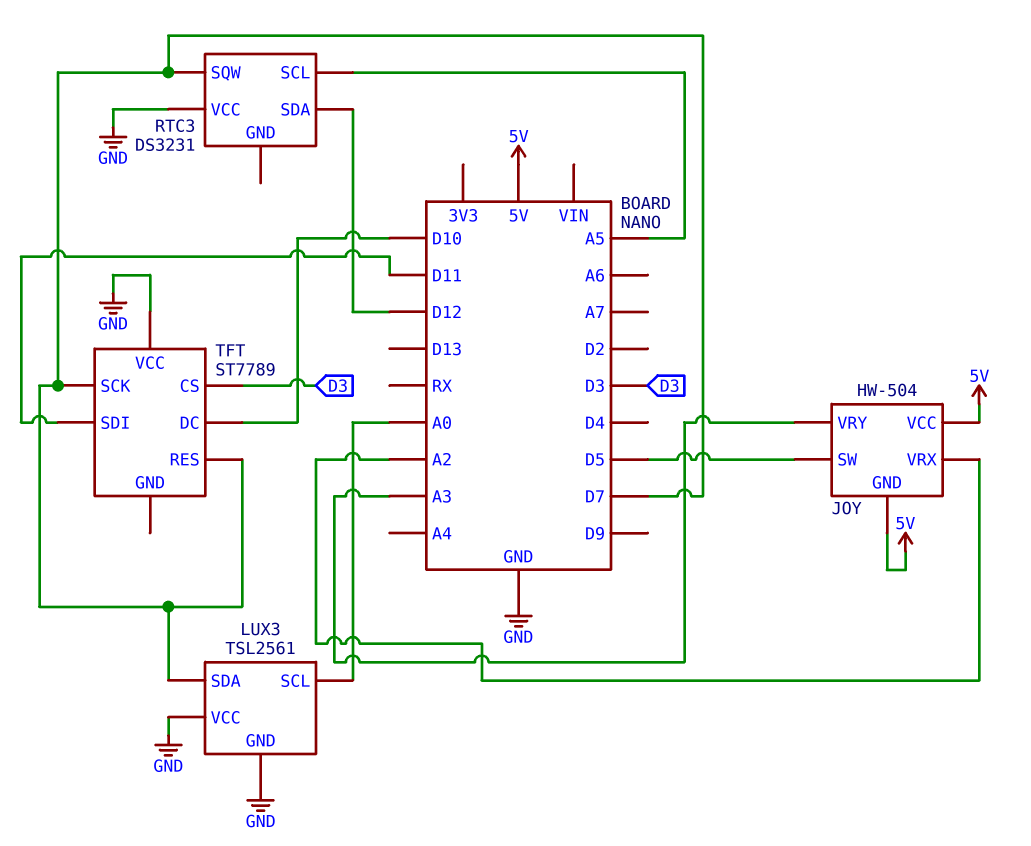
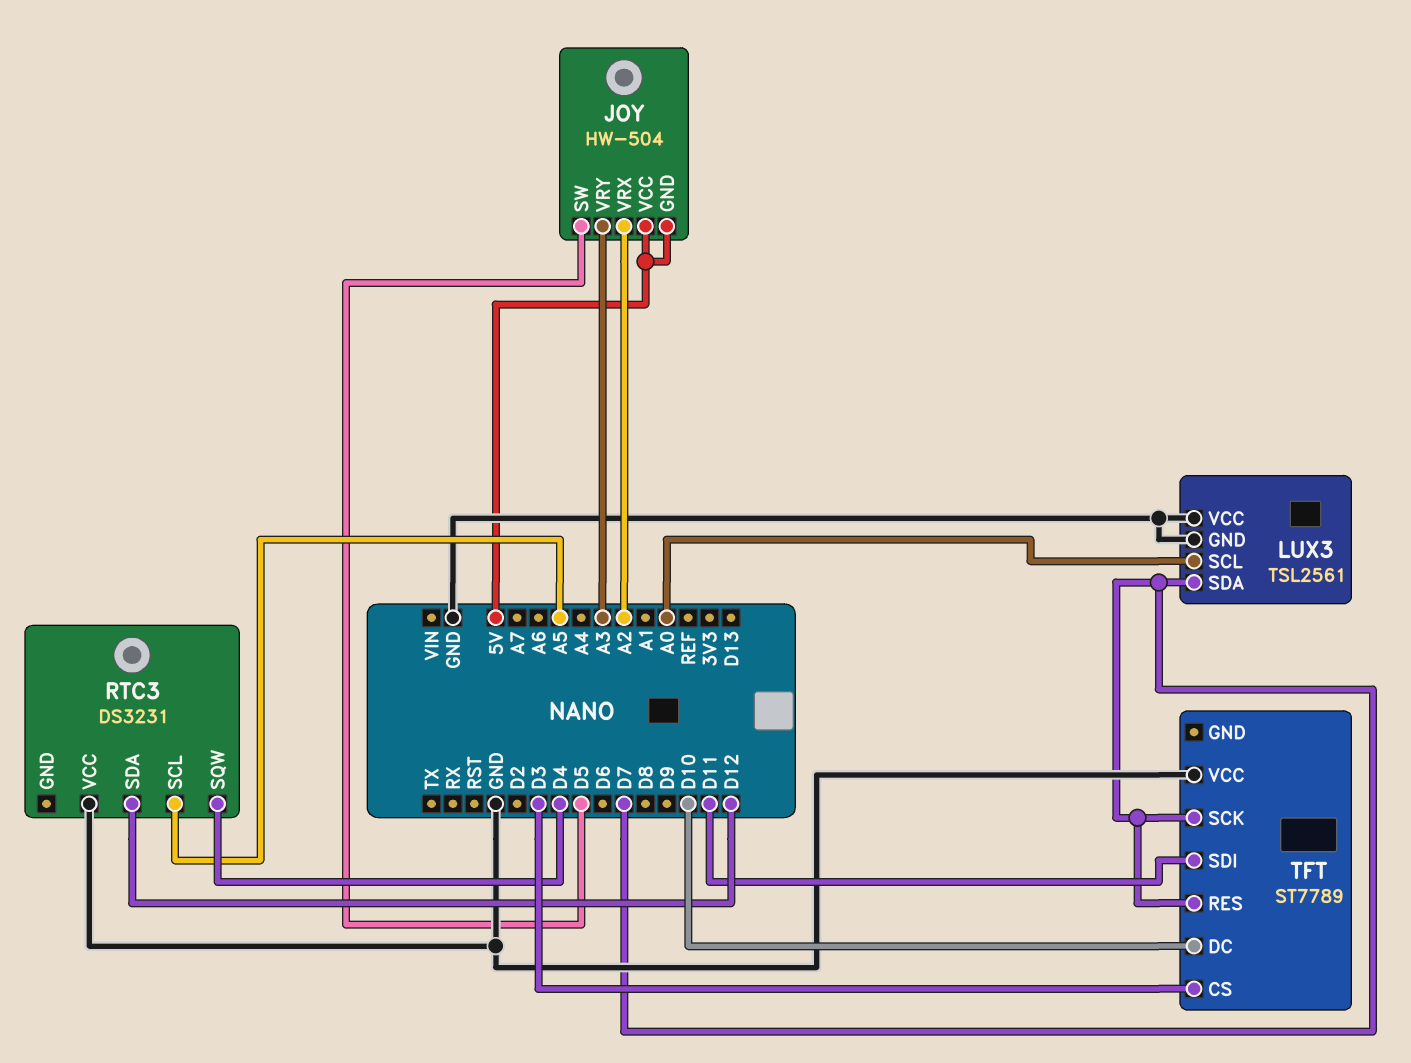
RTC3 pin SQW: D7 -> D4

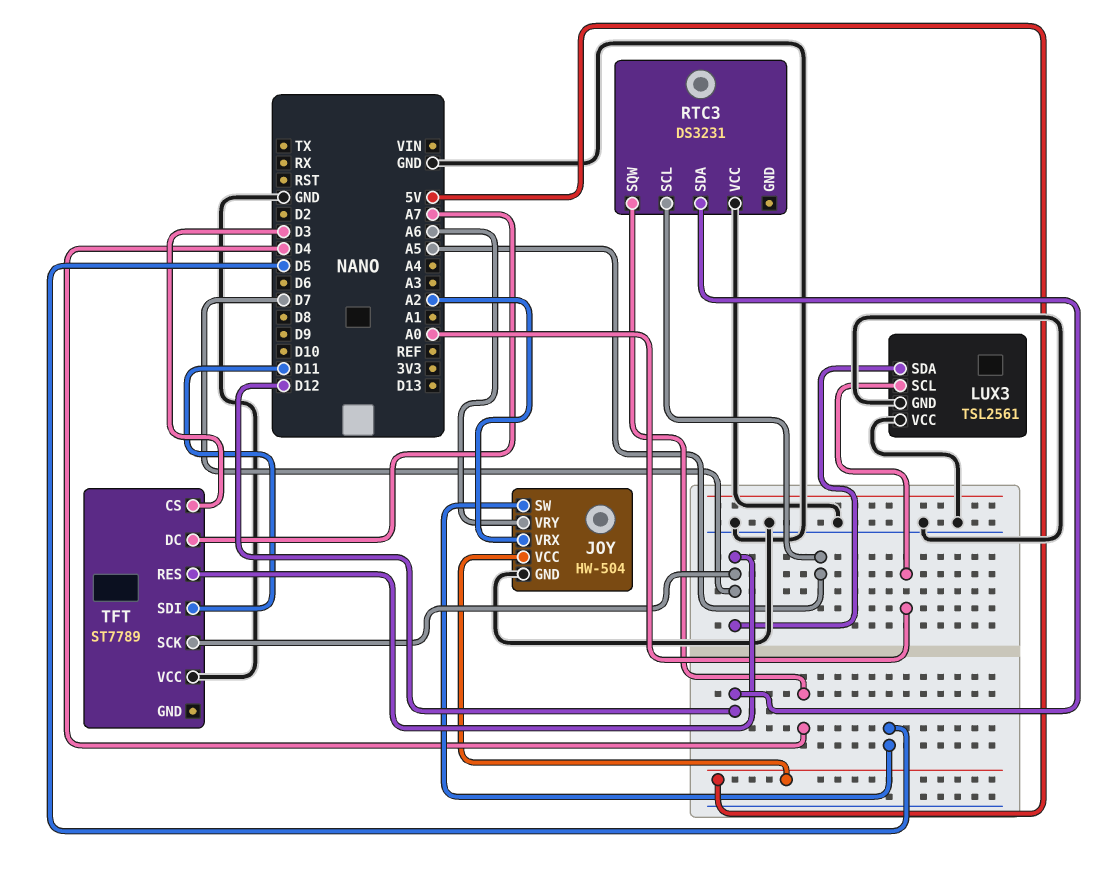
JOY pin GND: 5V -> GND
JOY pin VRY: A3 -> A6
TFT pin DC: D10 -> A7

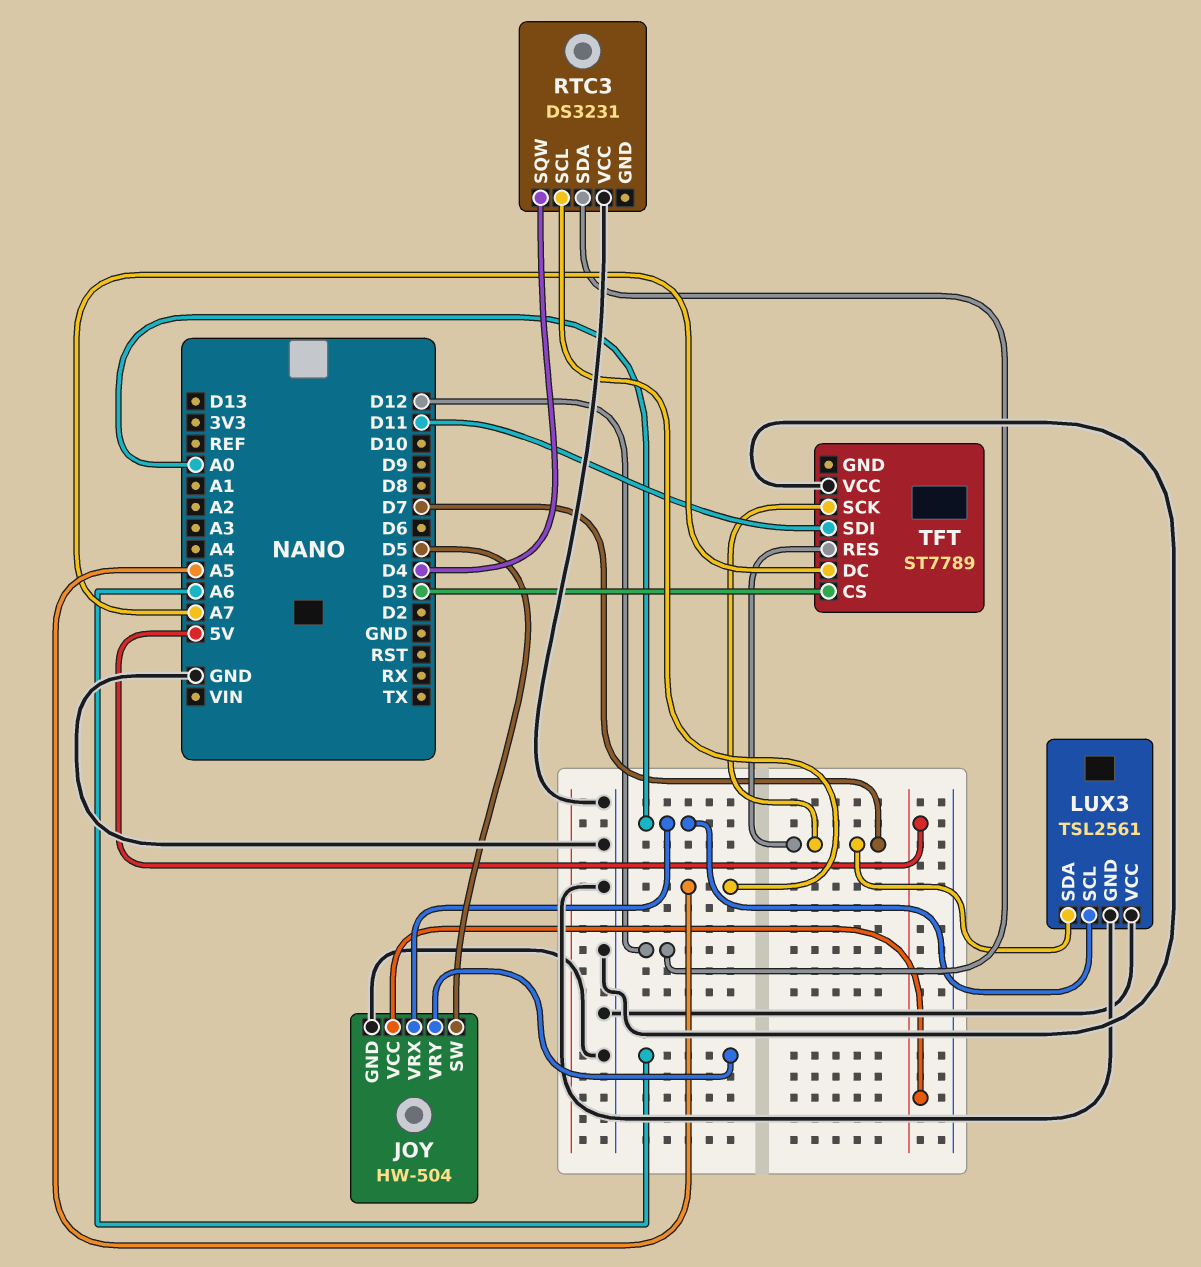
JOY pin VRX: A2 -> A0

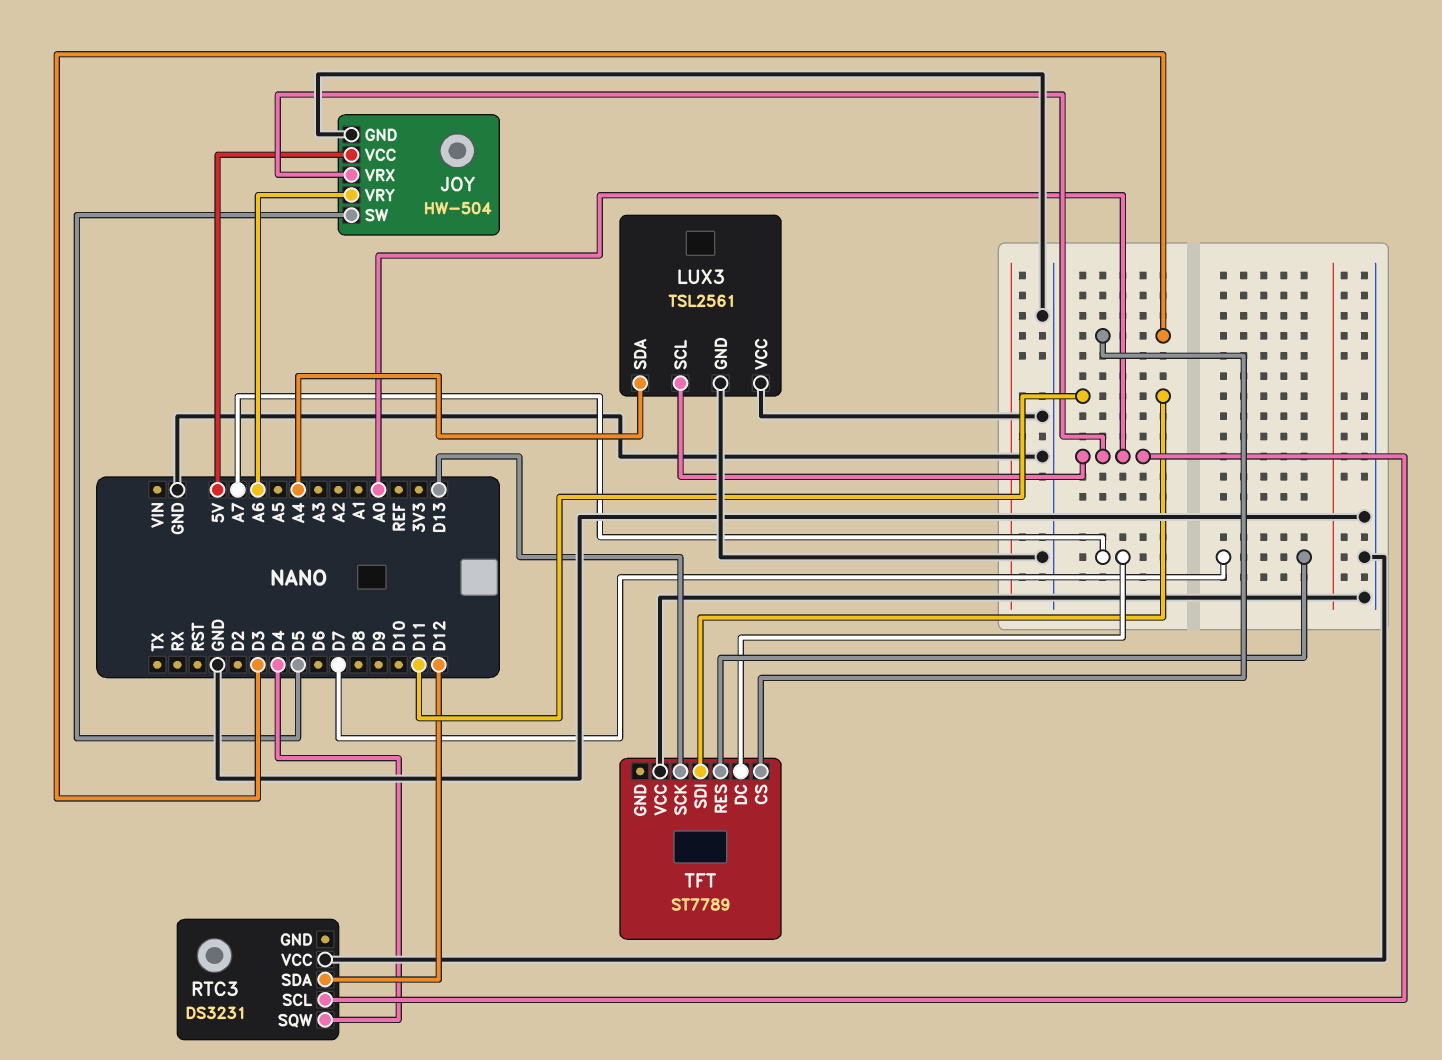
LUX3 pin SDA: D7 -> A4
RTC3 pin SCL: A5 -> A0
TFT pin SCK: D7 -> D13

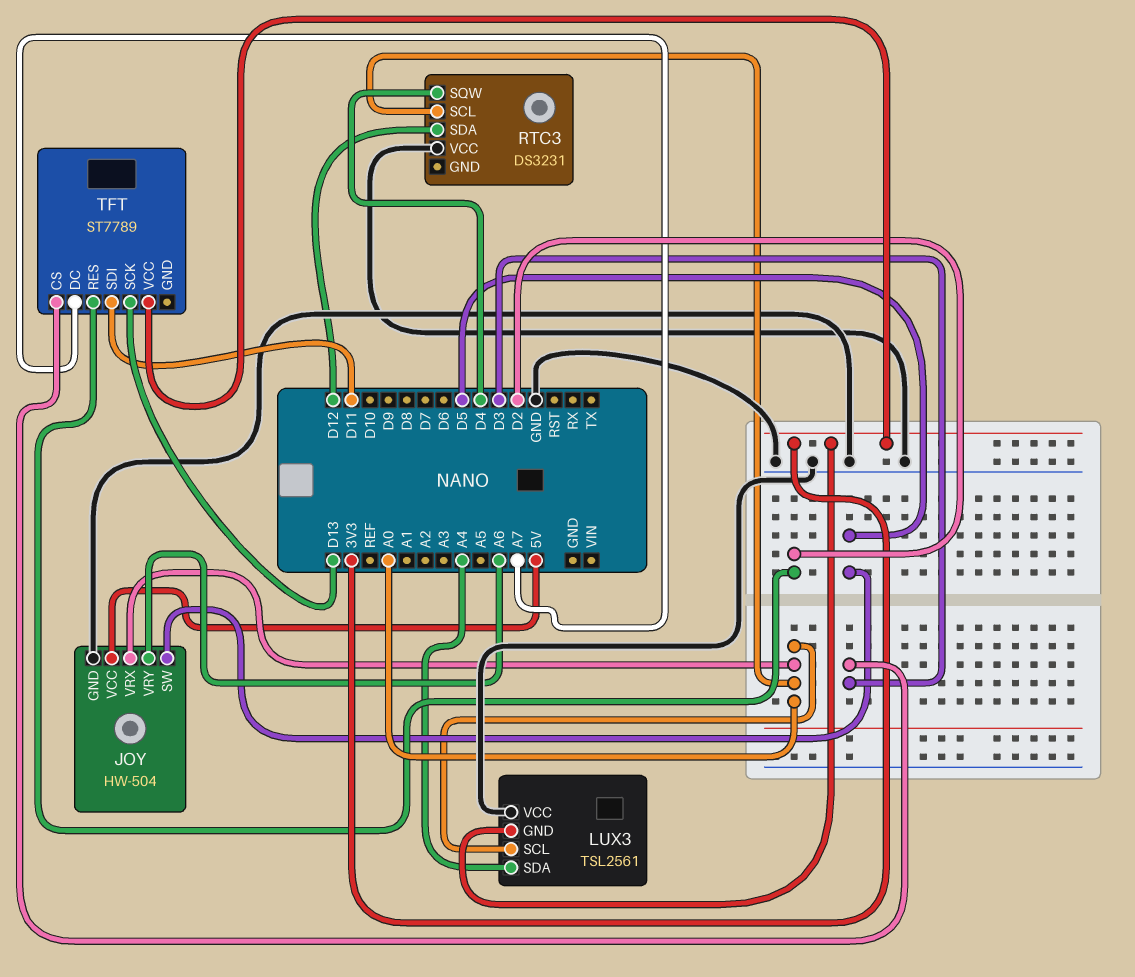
LUX3 pin GND: GND -> 3V3
TFT pin RES: D7 -> D2
TFT pin VCC: GND -> 3V3

